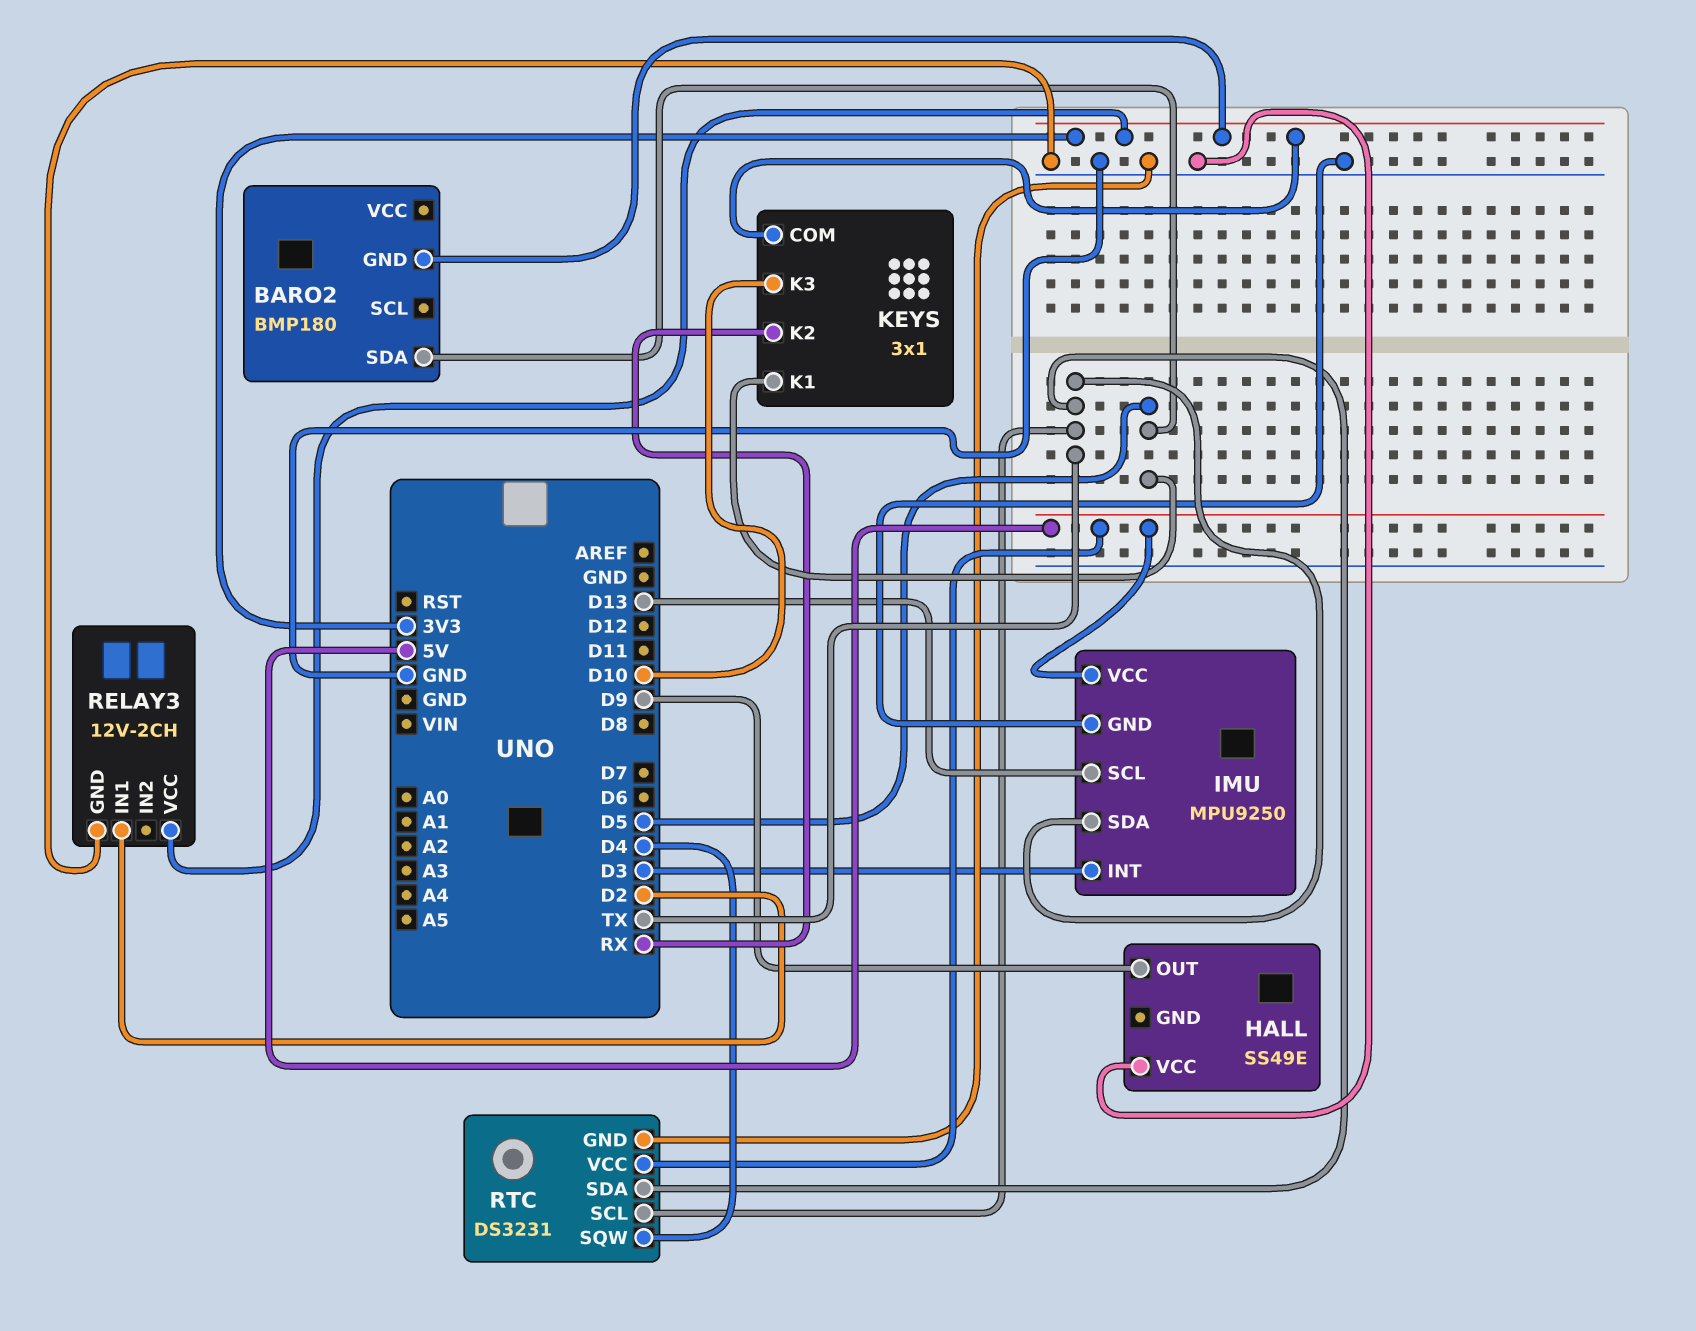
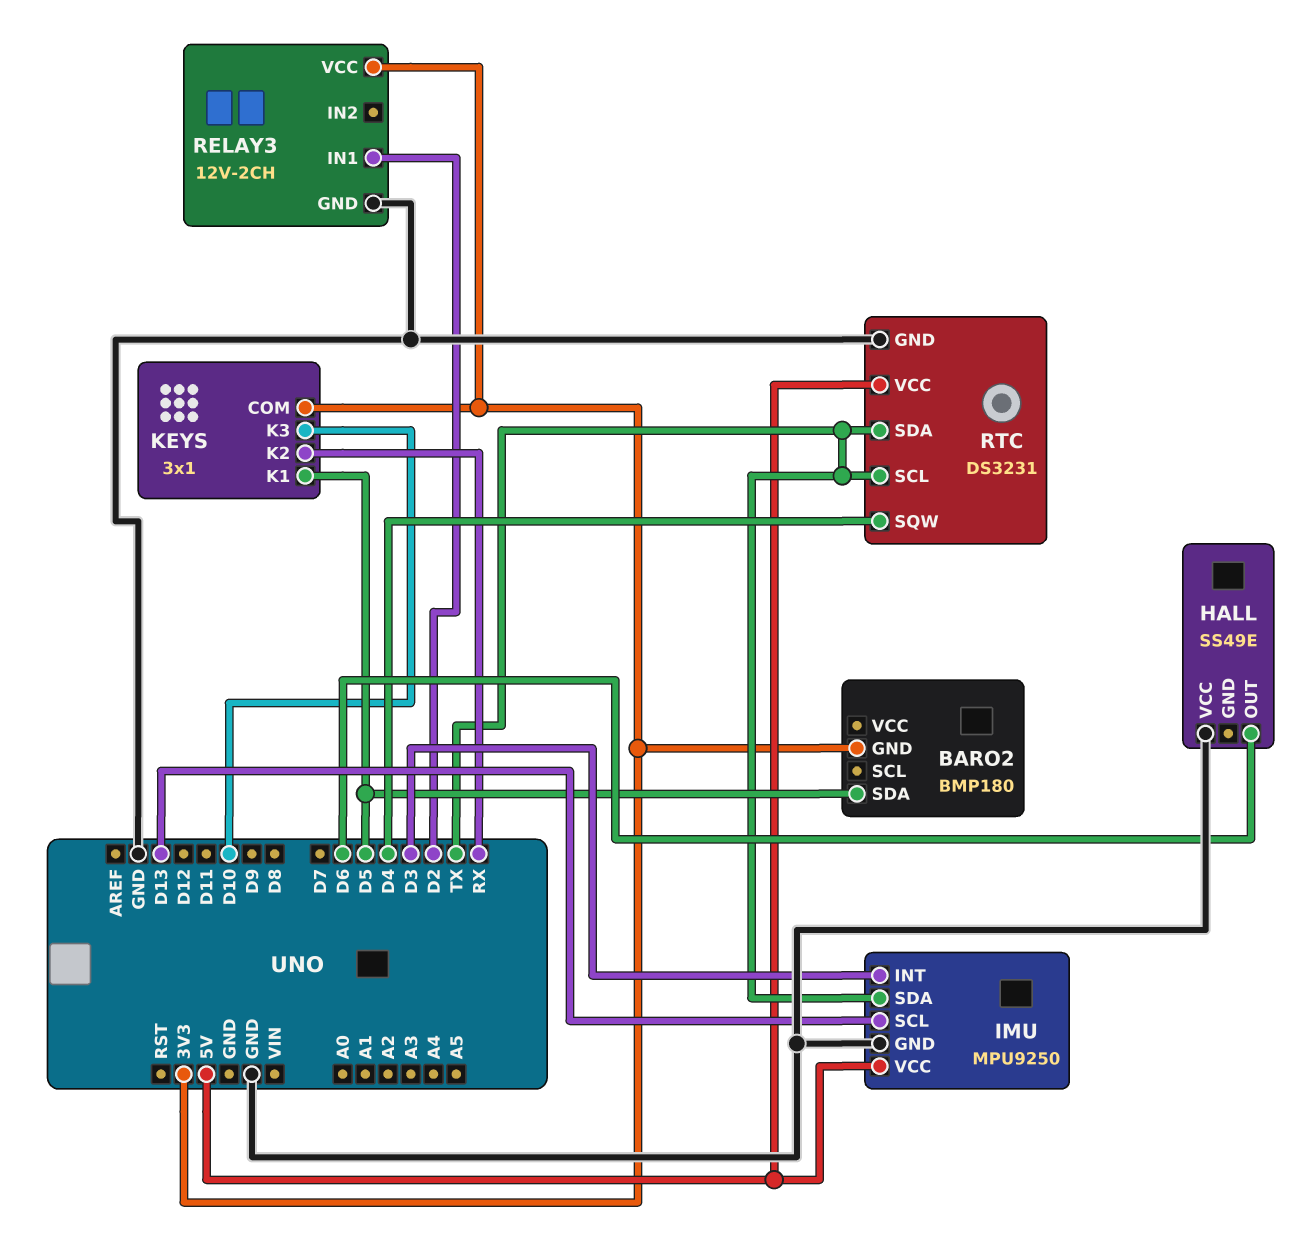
HALL pin OUT: D9 -> D6

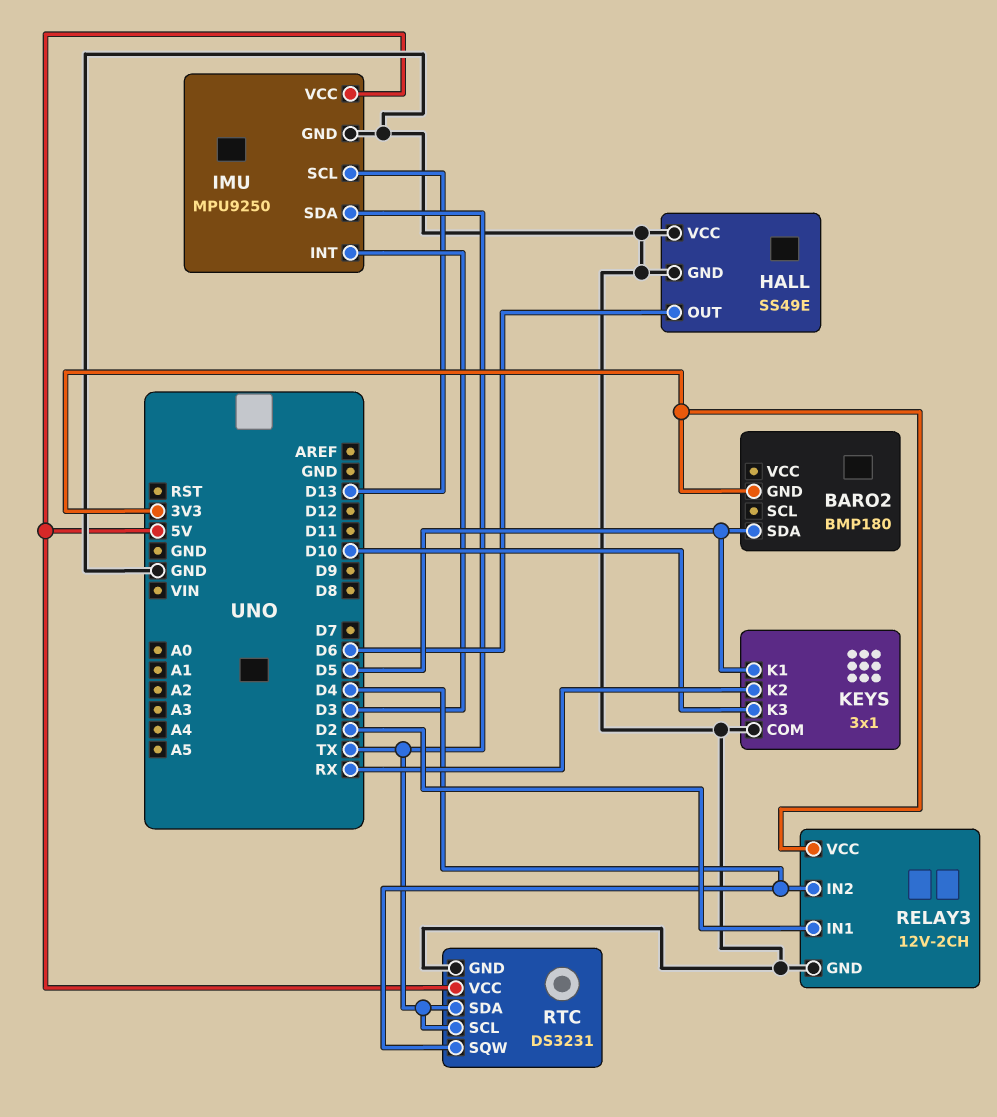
HALL pin GND: none -> GND
KEYS pin COM: 3V3 -> GND
RELAY3 pin IN2: none -> D4

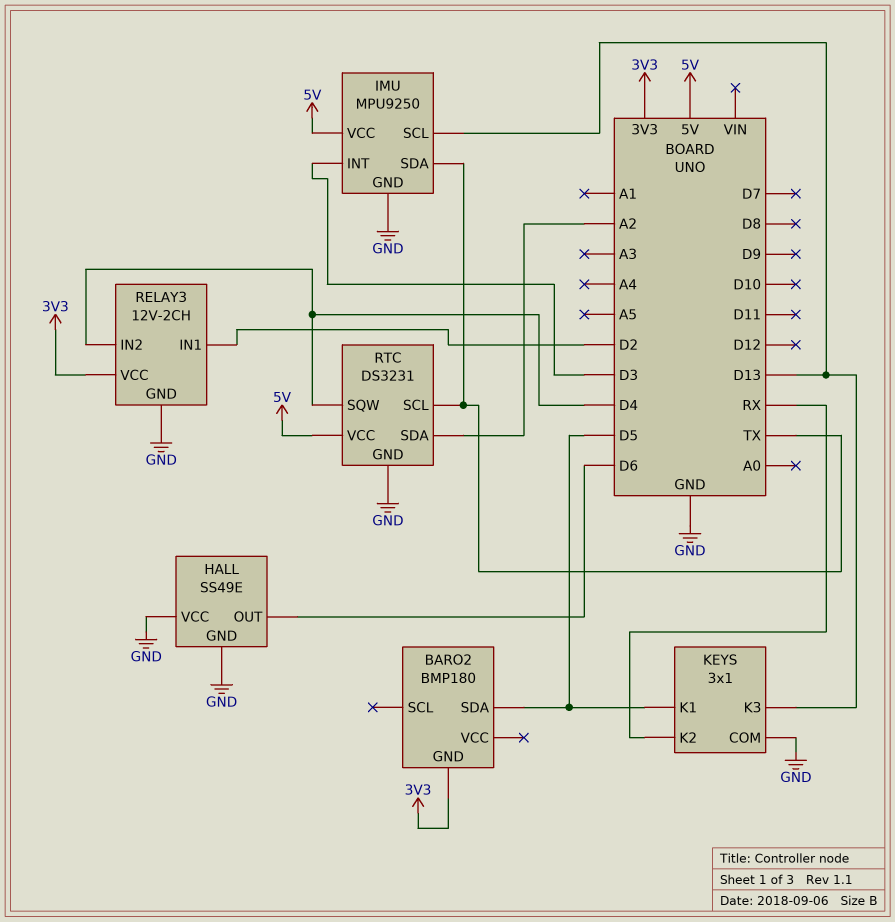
KEYS pin K3: D10 -> D13
RTC pin SDA: TX -> A2

